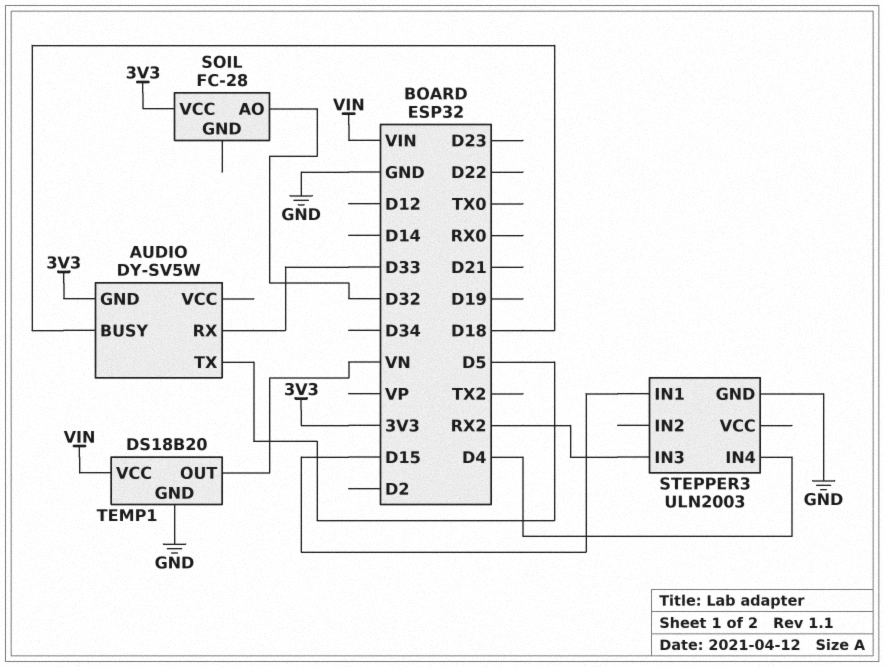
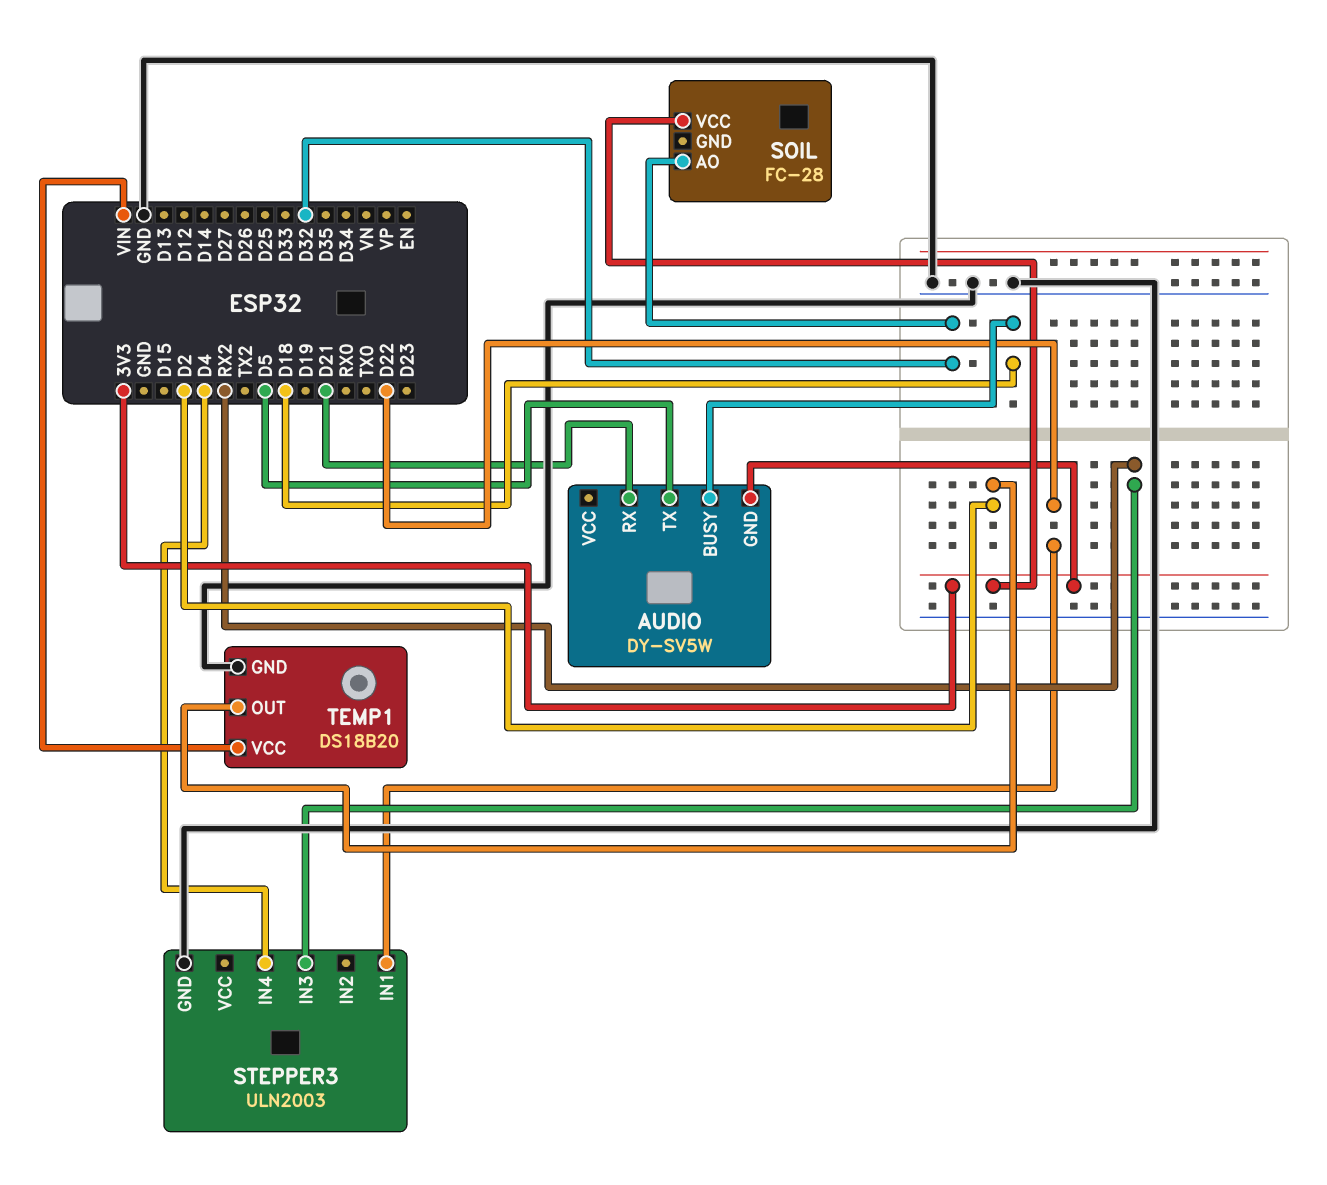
AUDIO pin RX: D33 -> D21
STEPPER3 pin IN1: D15 -> D22
TEMP1 pin OUT: VN -> D2

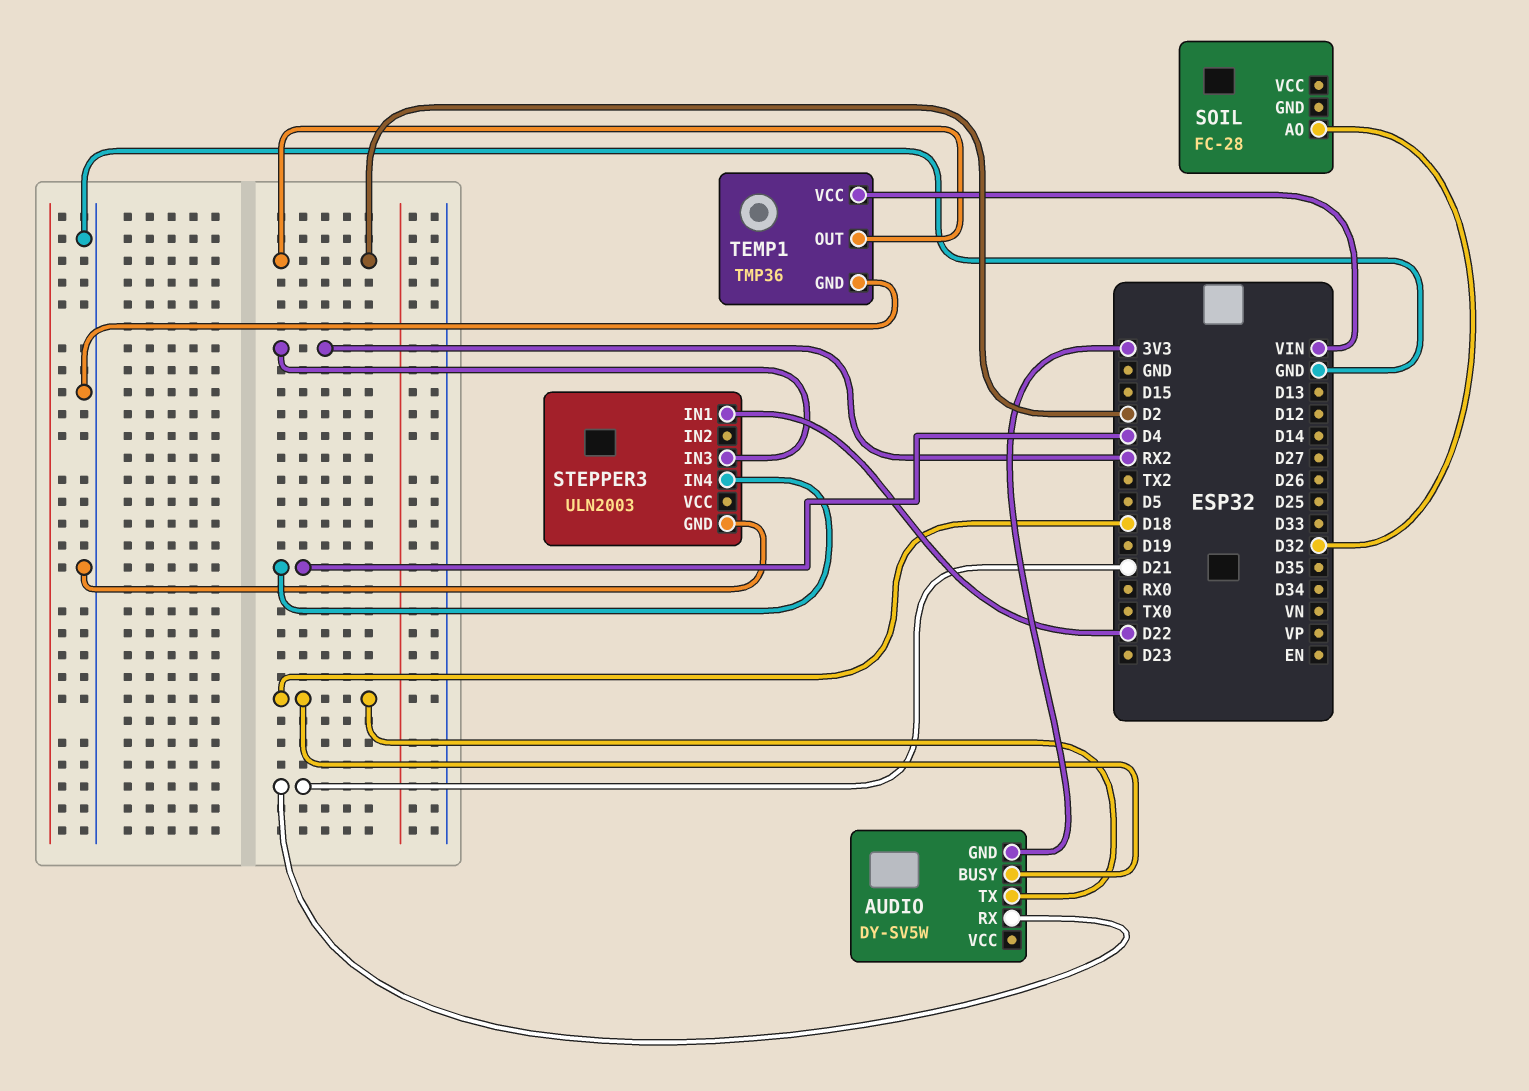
AUDIO pin TX: D5 -> D18
SOIL pin VCC: 3V3 -> none
TEMP1: DS18B20 -> TMP36

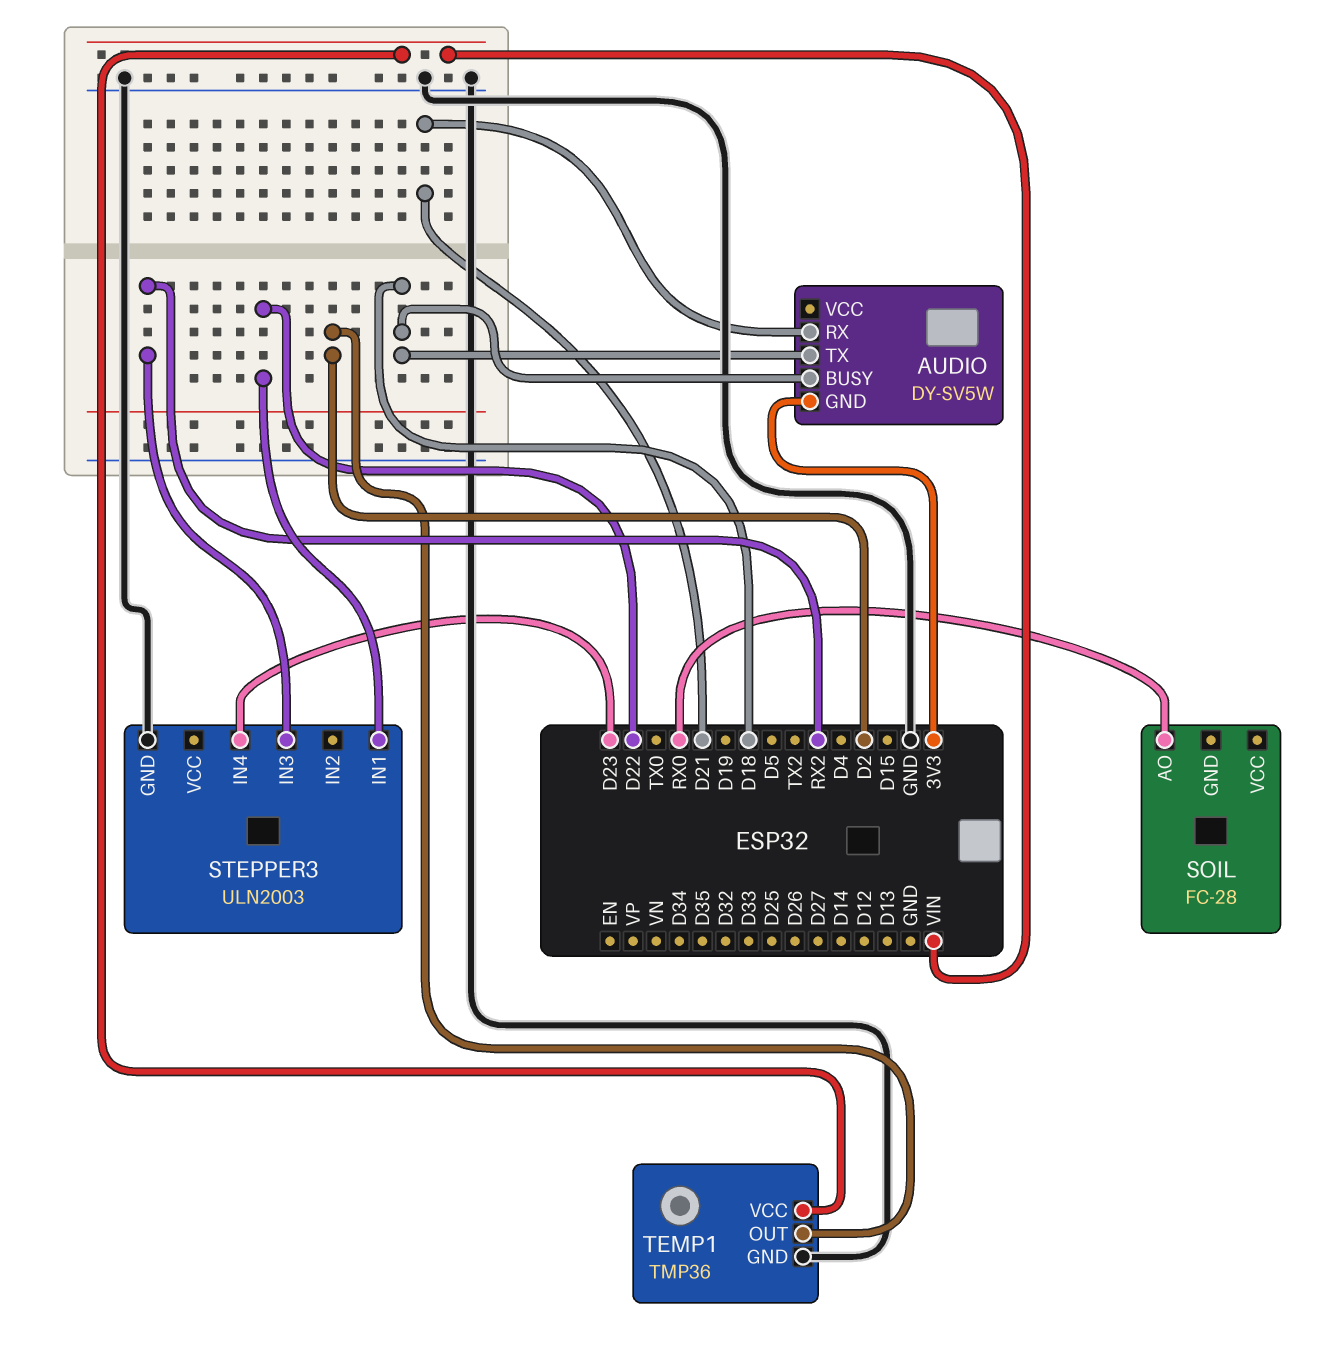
SOIL pin AO: D32 -> RX0
STEPPER3 pin IN4: D4 -> D23

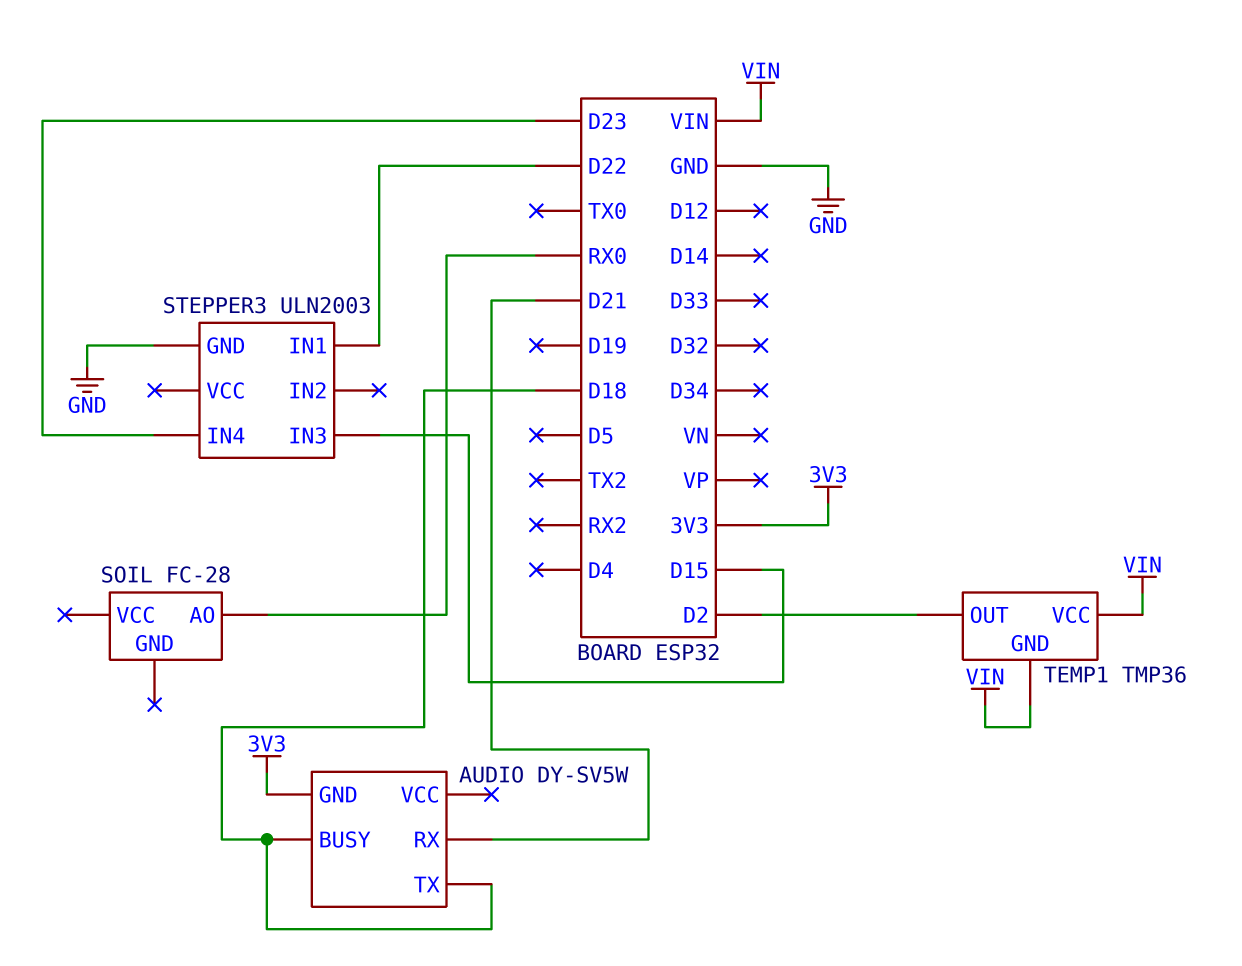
STEPPER3 pin IN3: RX2 -> D15
TEMP1 pin GND: GND -> VIN

